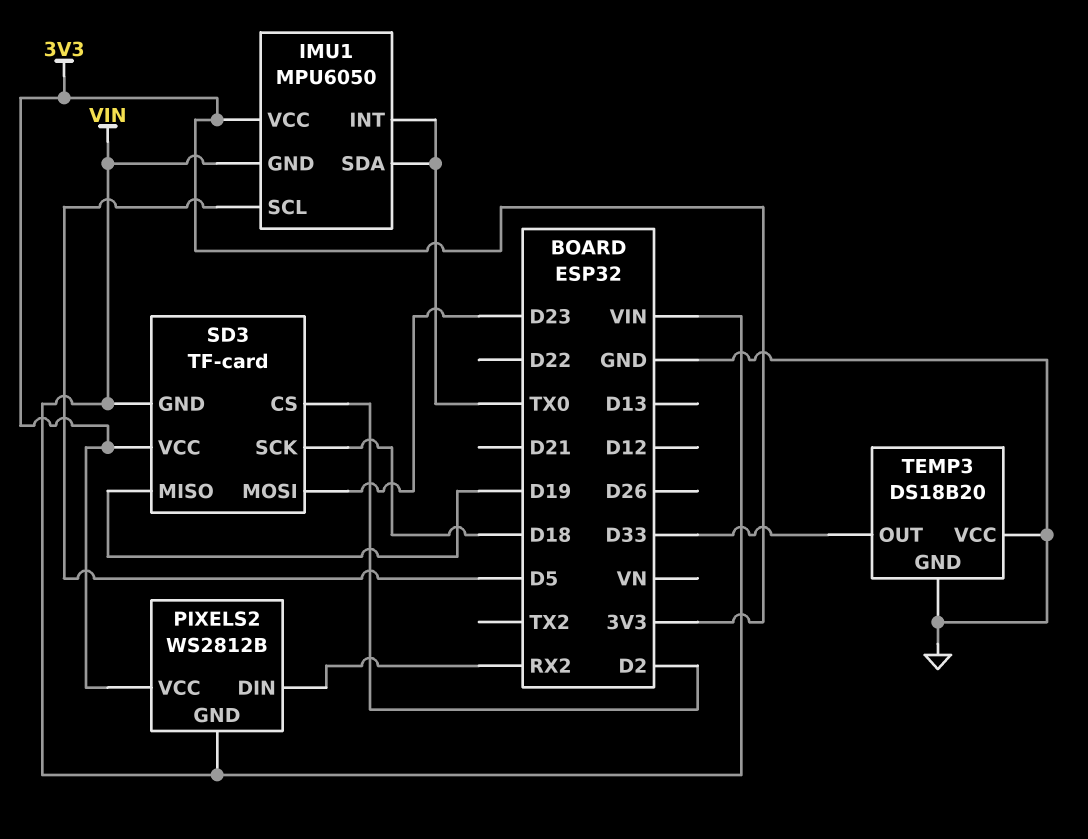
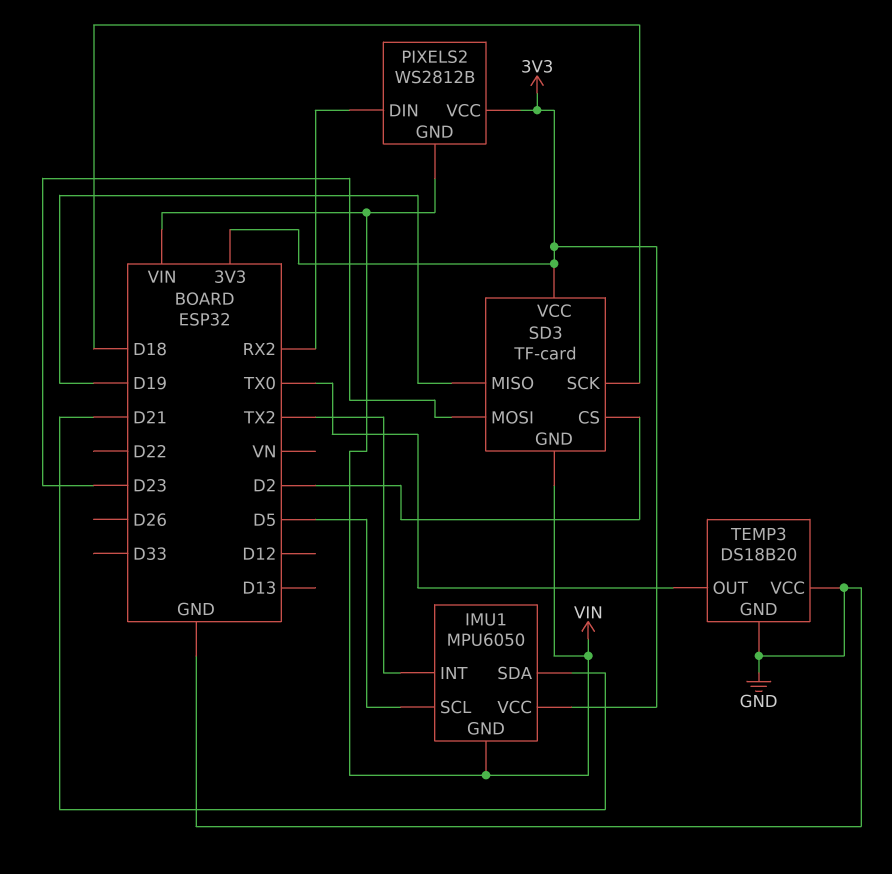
IMU1 pin INT: TX0 -> TX2
IMU1 pin SDA: TX0 -> D21
TEMP3 pin OUT: D33 -> TX0

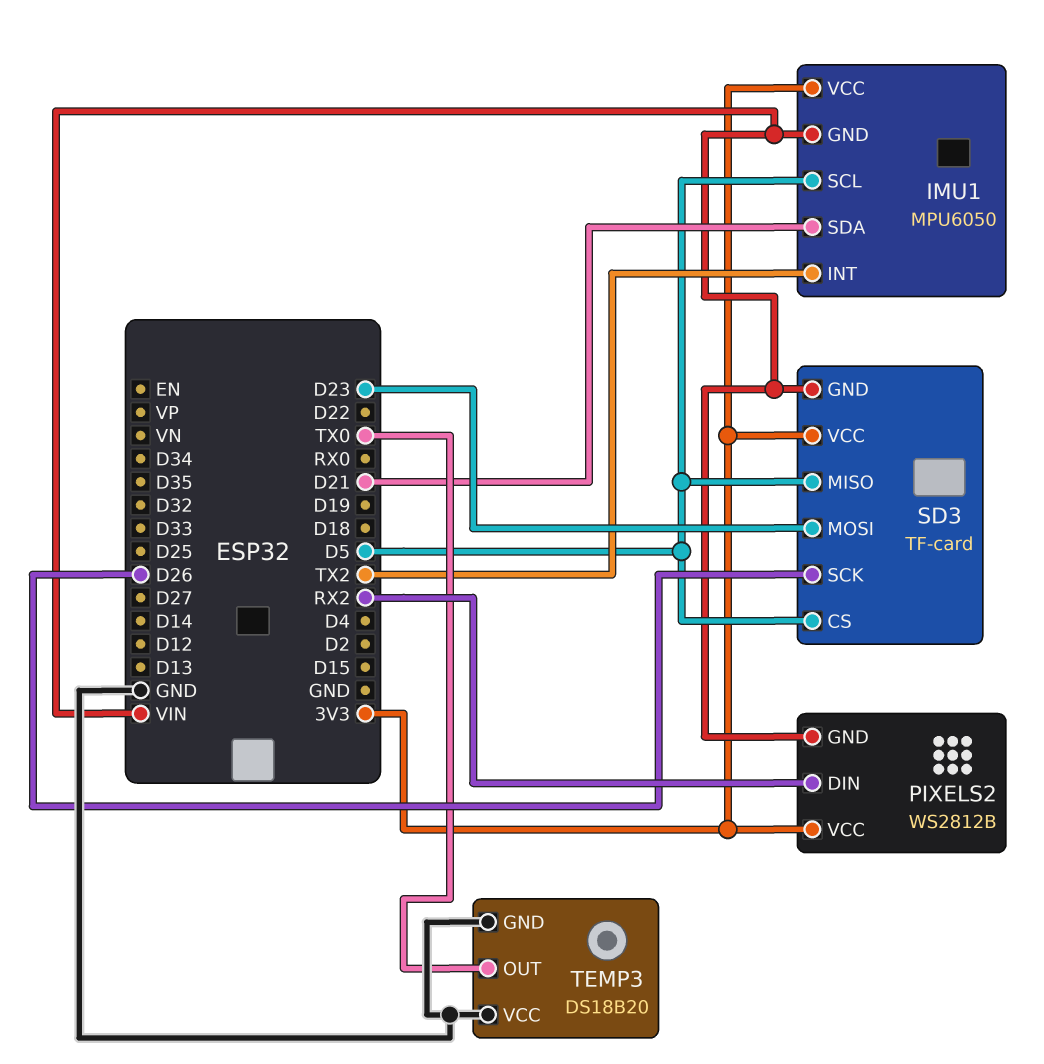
SD3 pin CS: D2 -> D5
SD3 pin MISO: D19 -> D5
SD3 pin SCK: D18 -> D26

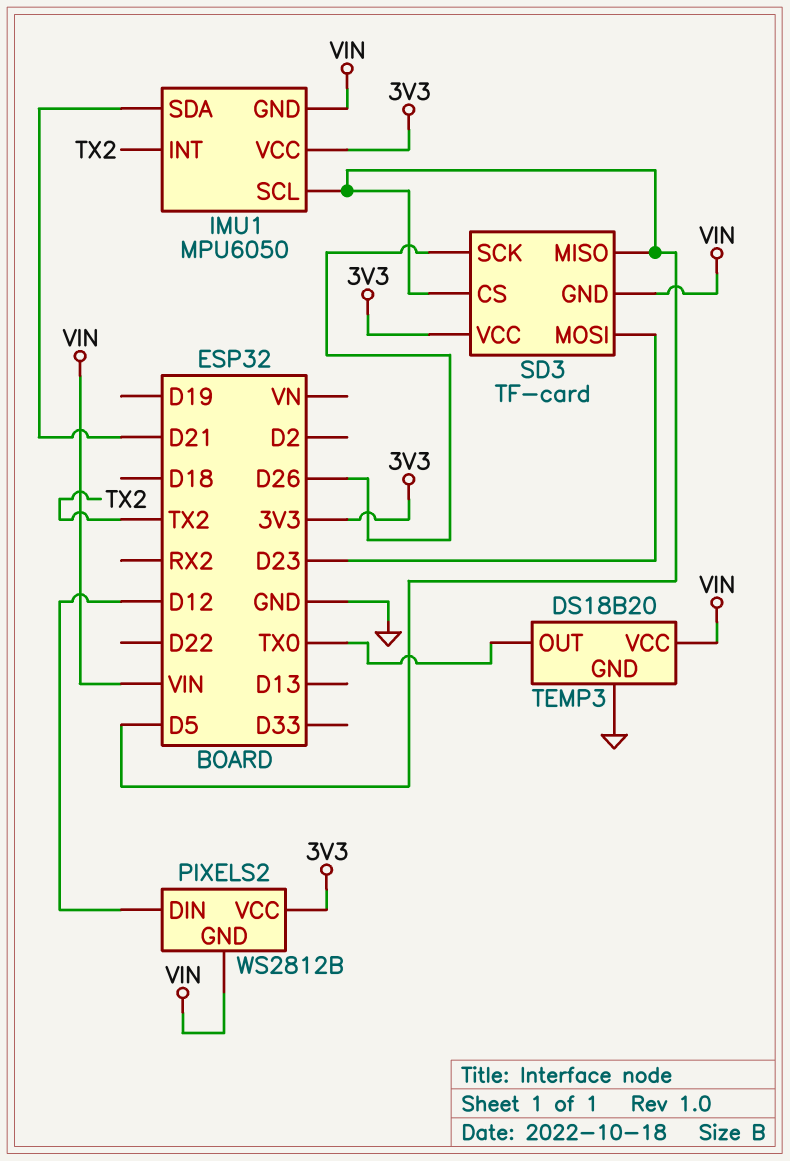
PIXELS2 pin DIN: RX2 -> D12
TEMP3 pin VCC: GND -> VIN

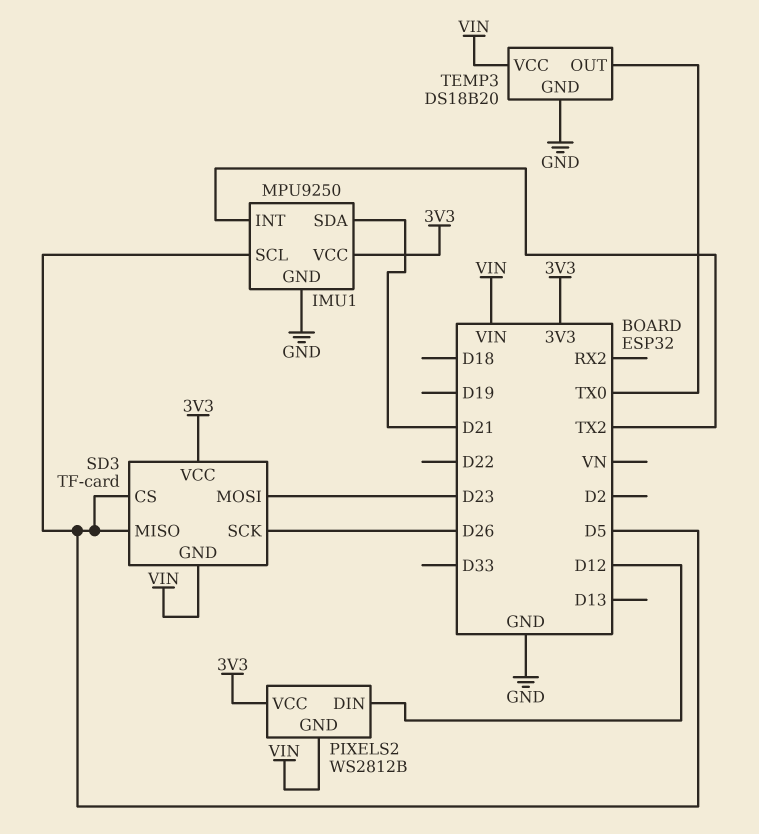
IMU1: MPU6050 -> MPU9250
IMU1 pin GND: VIN -> GND

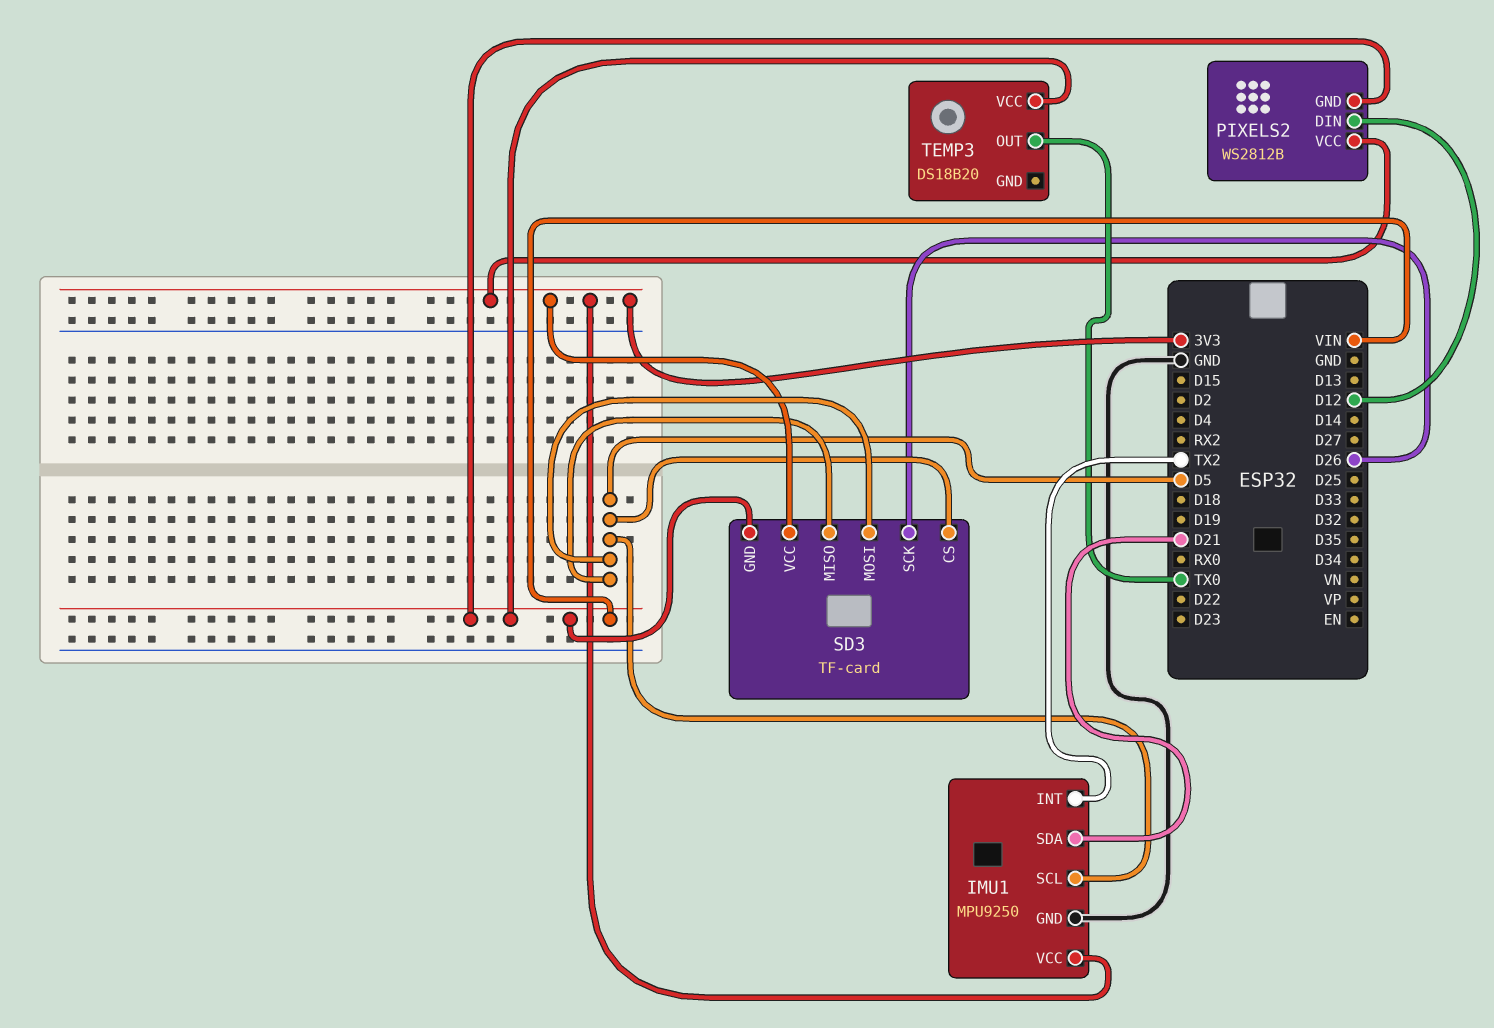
SD3 pin MOSI: D23 -> D5
TEMP3 pin GND: GND -> none

